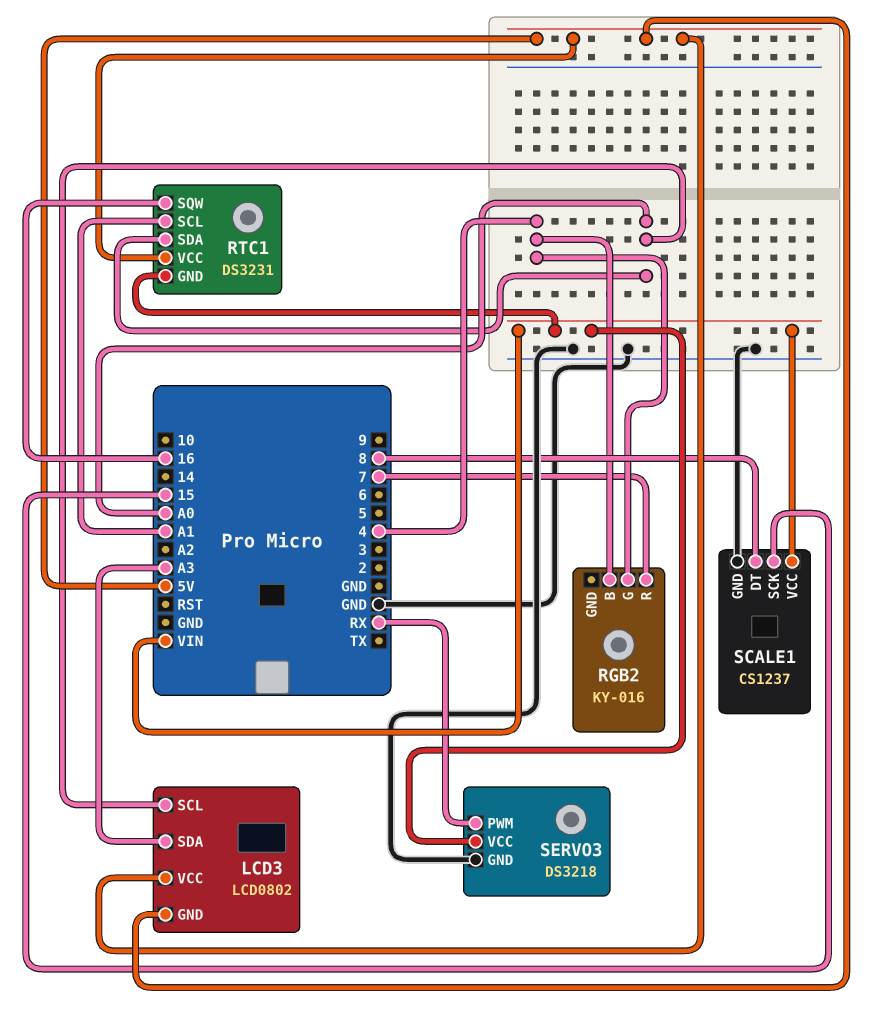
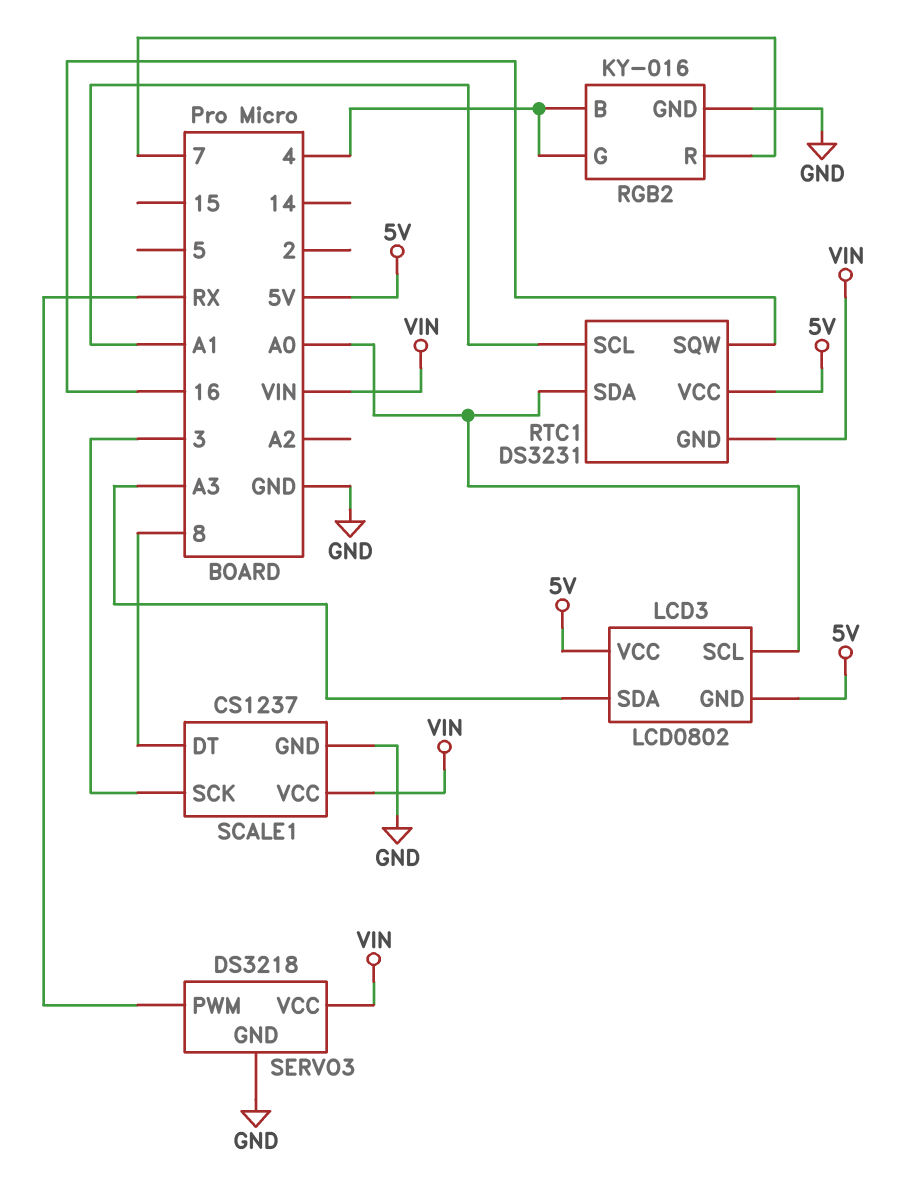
RGB2 pin GND: none -> GND
SCALE1 pin SCK: 15 -> 3

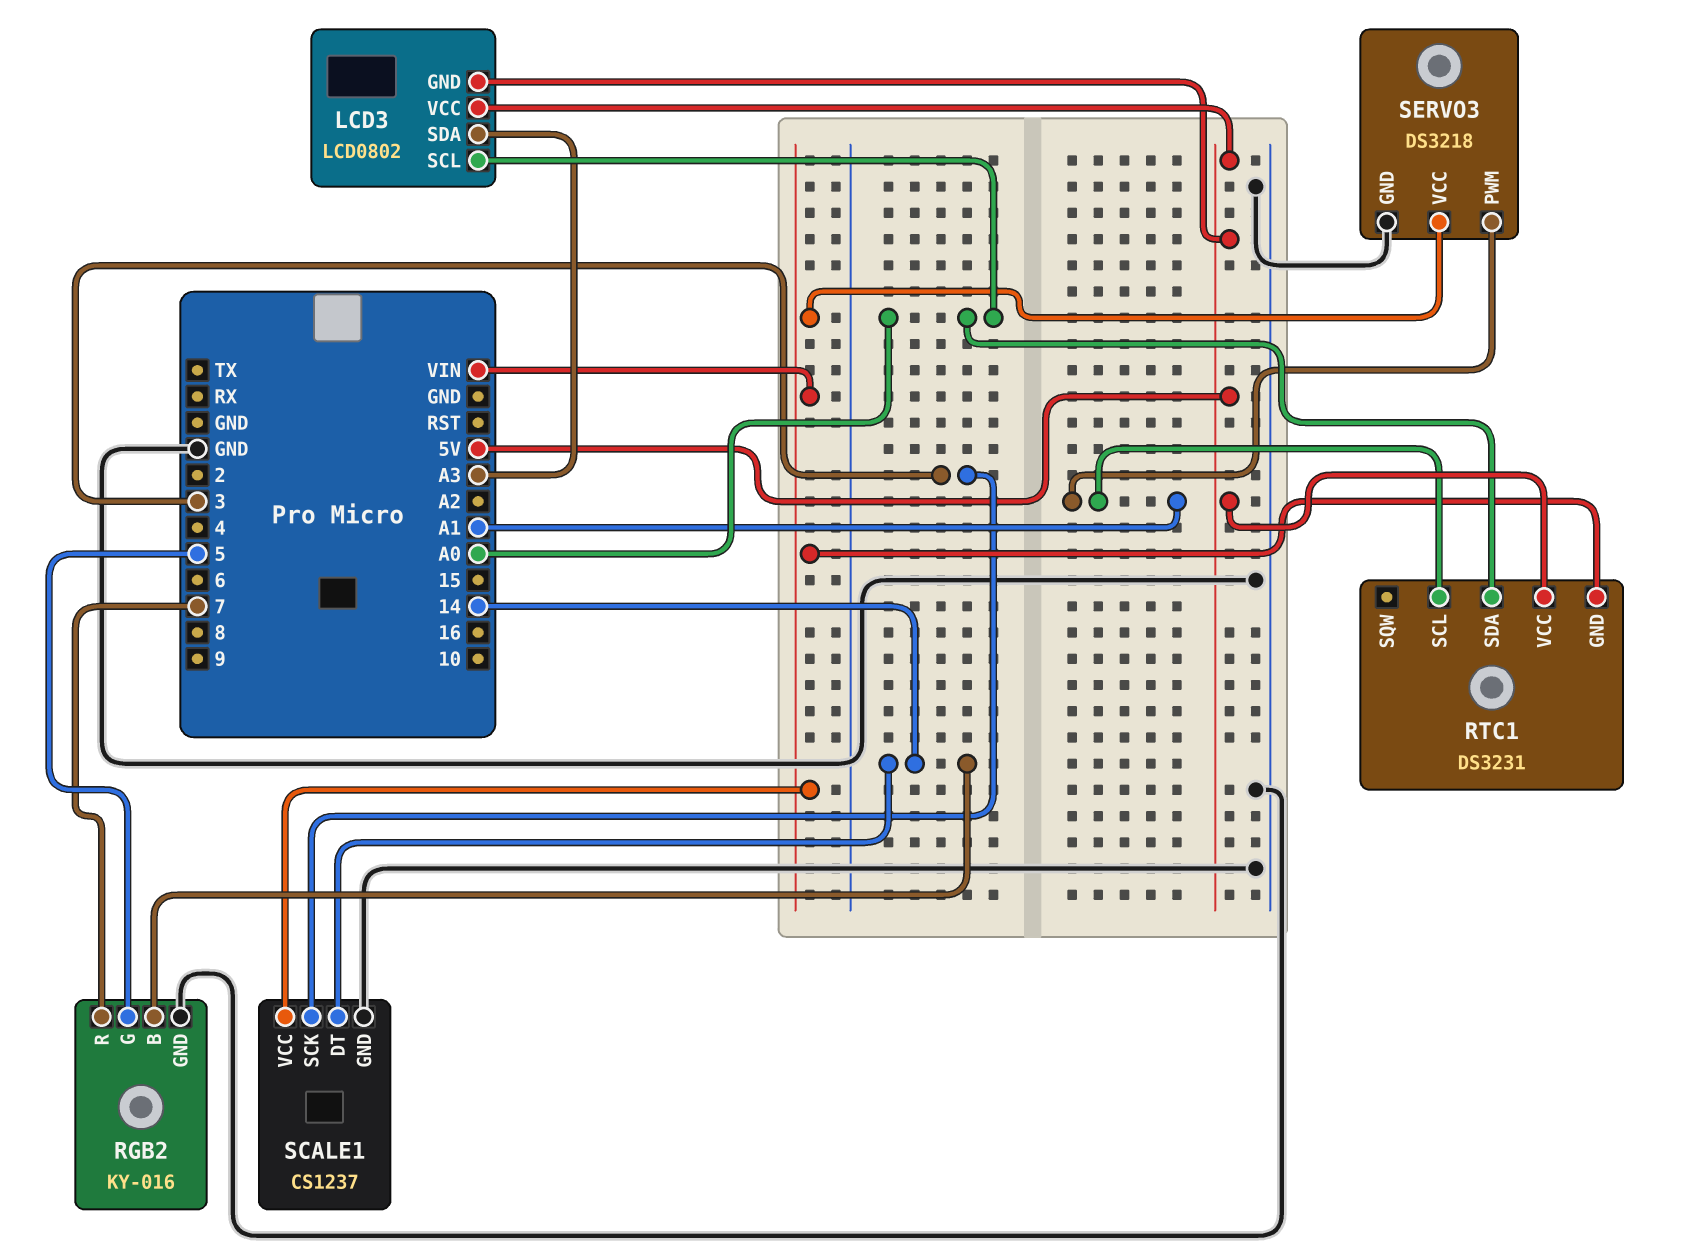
RGB2 pin B: 4 -> 14
RGB2 pin G: 4 -> 5
RTC1 pin SQW: 16 -> none
SCALE1 pin DT: 8 -> 14
SERVO3 pin PWM: RX -> A1

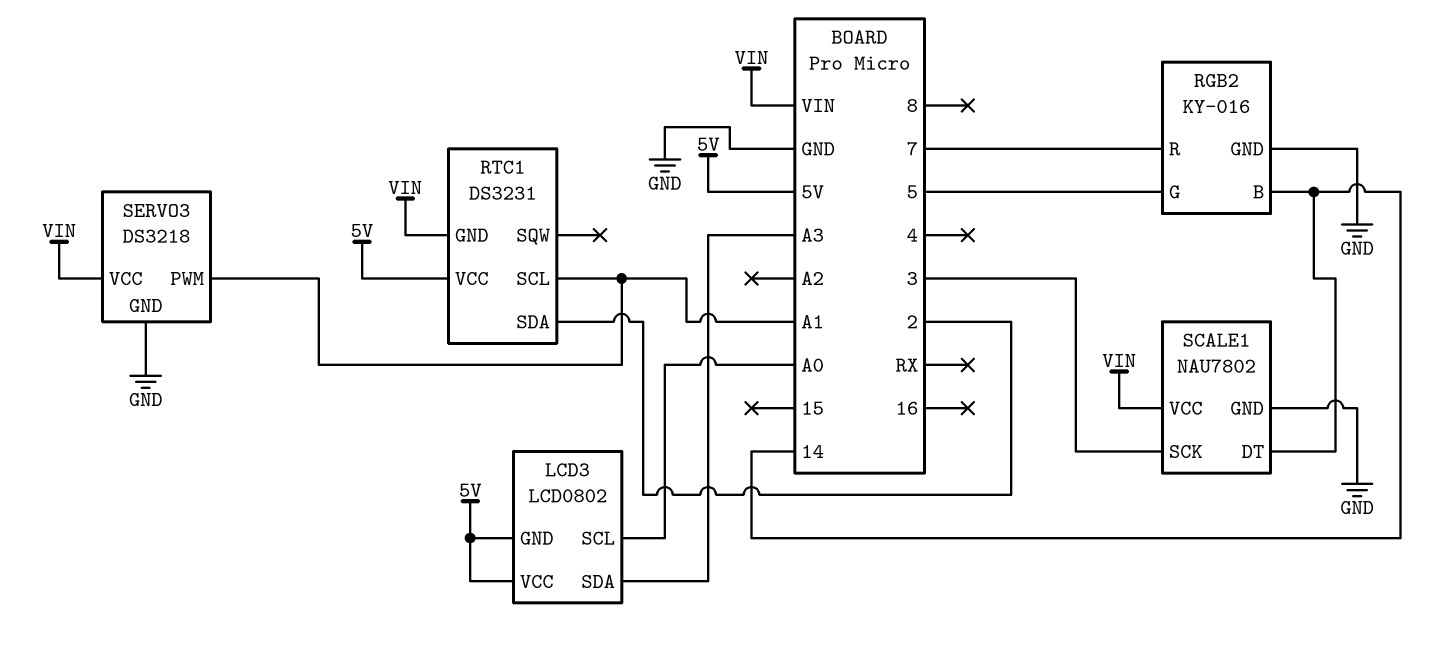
RTC1 pin SDA: A0 -> 2
SCALE1: CS1237 -> NAU7802

